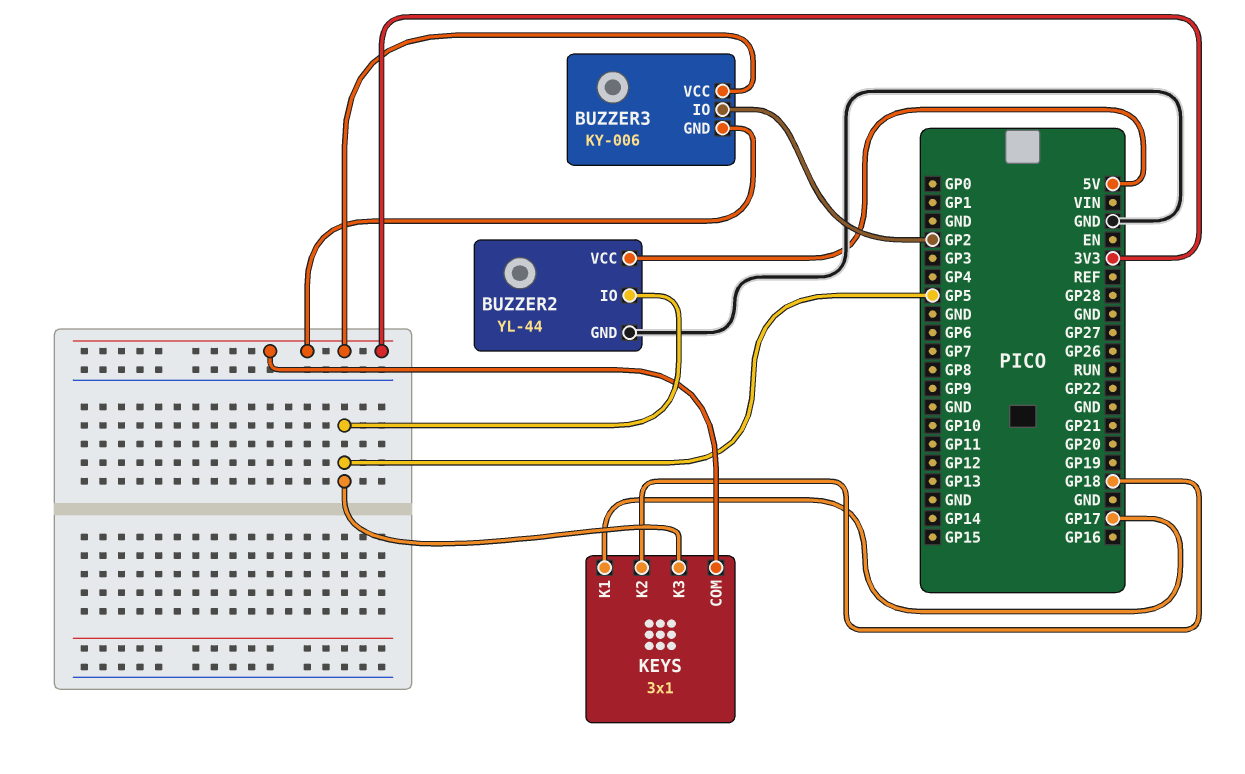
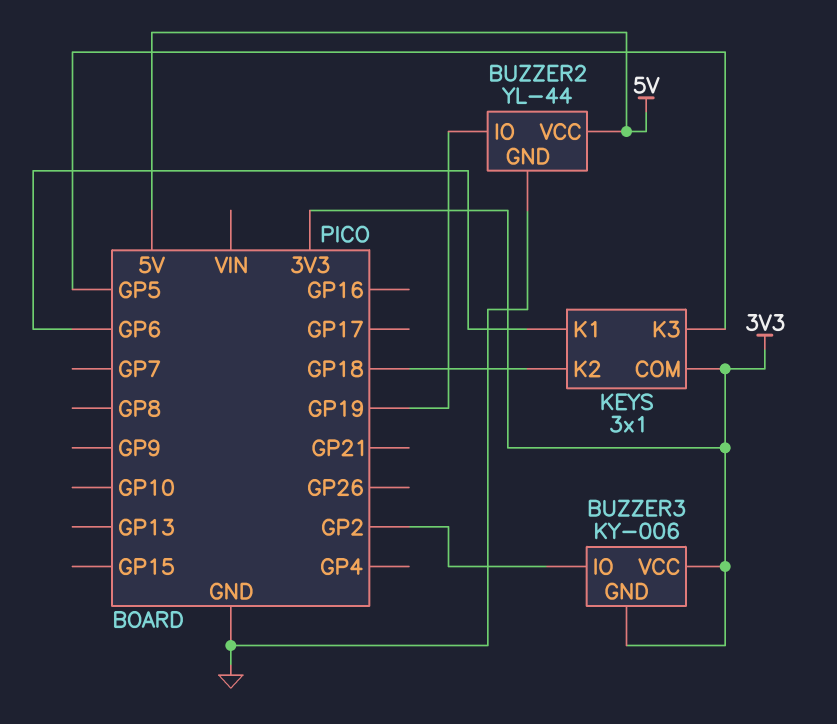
BUZZER2 pin IO: GP5 -> GP19
KEYS pin K1: GP17 -> GP6

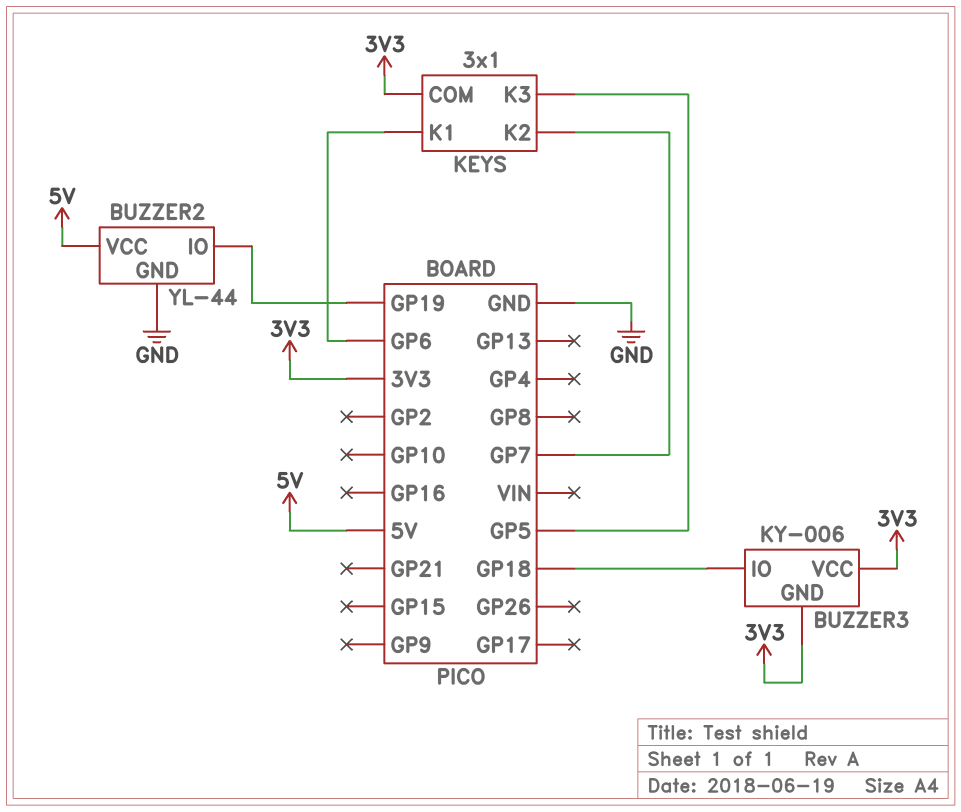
BUZZER3 pin IO: GP2 -> GP18
KEYS pin K2: GP18 -> GP7

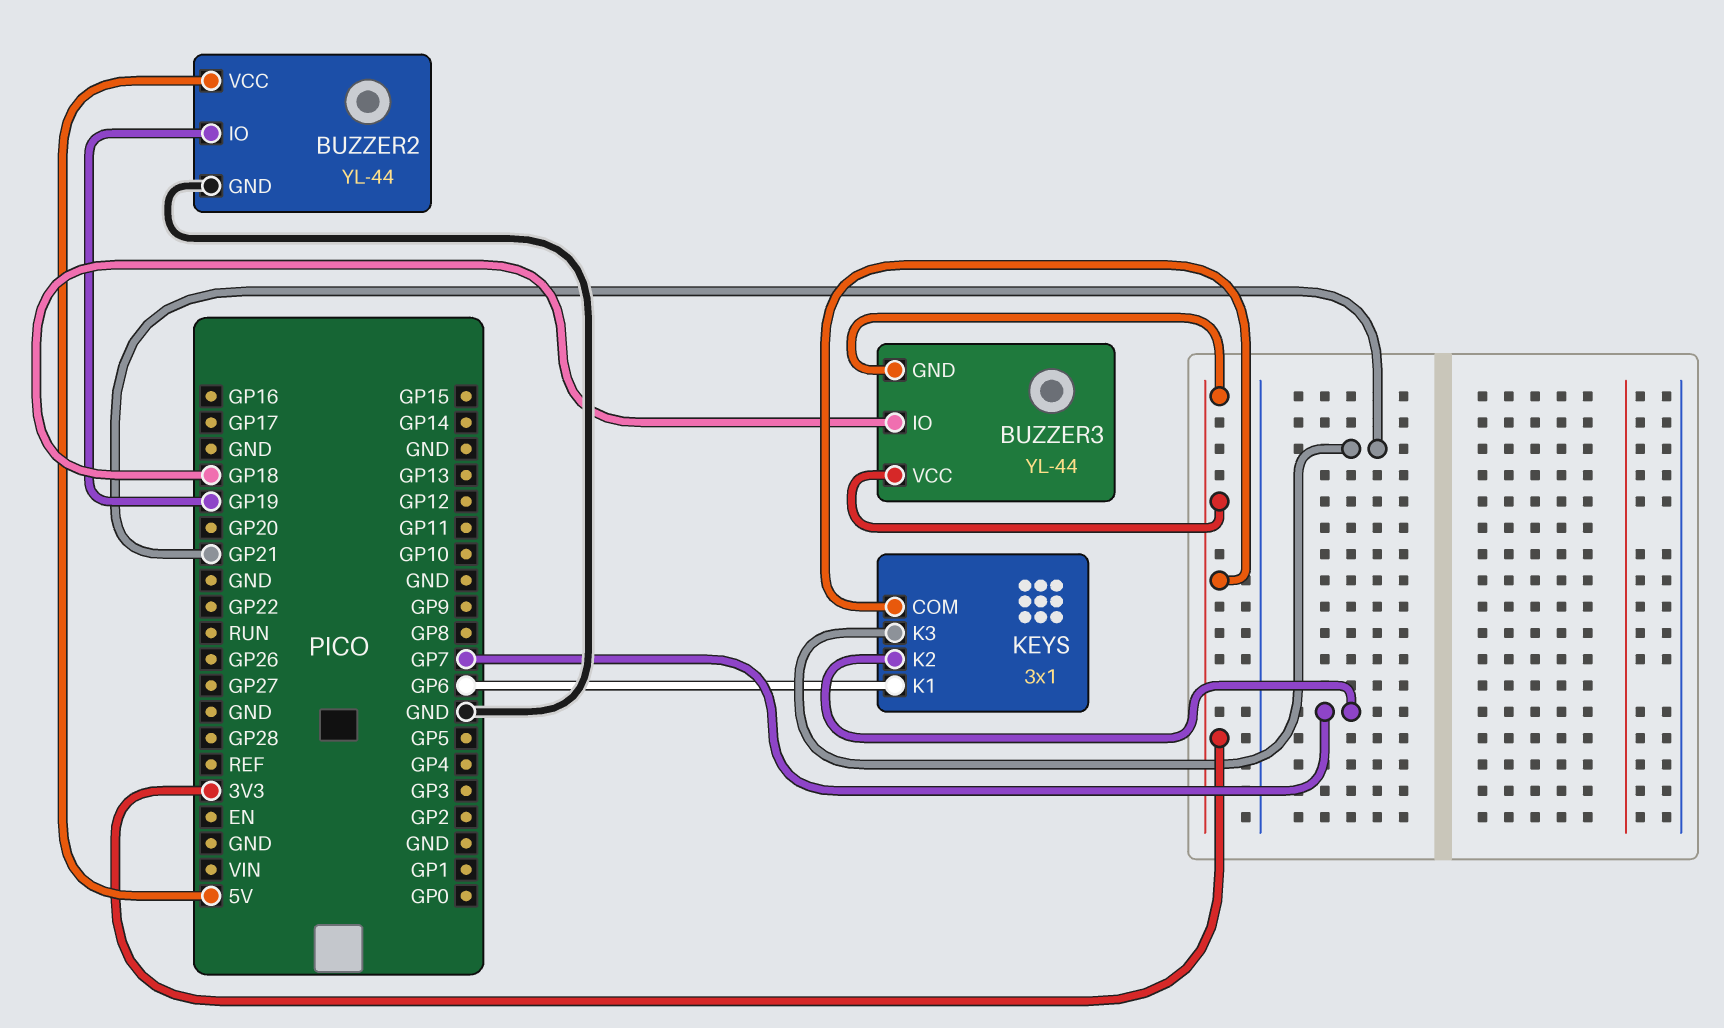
BUZZER3: KY-006 -> YL-44
KEYS pin K3: GP5 -> GP21

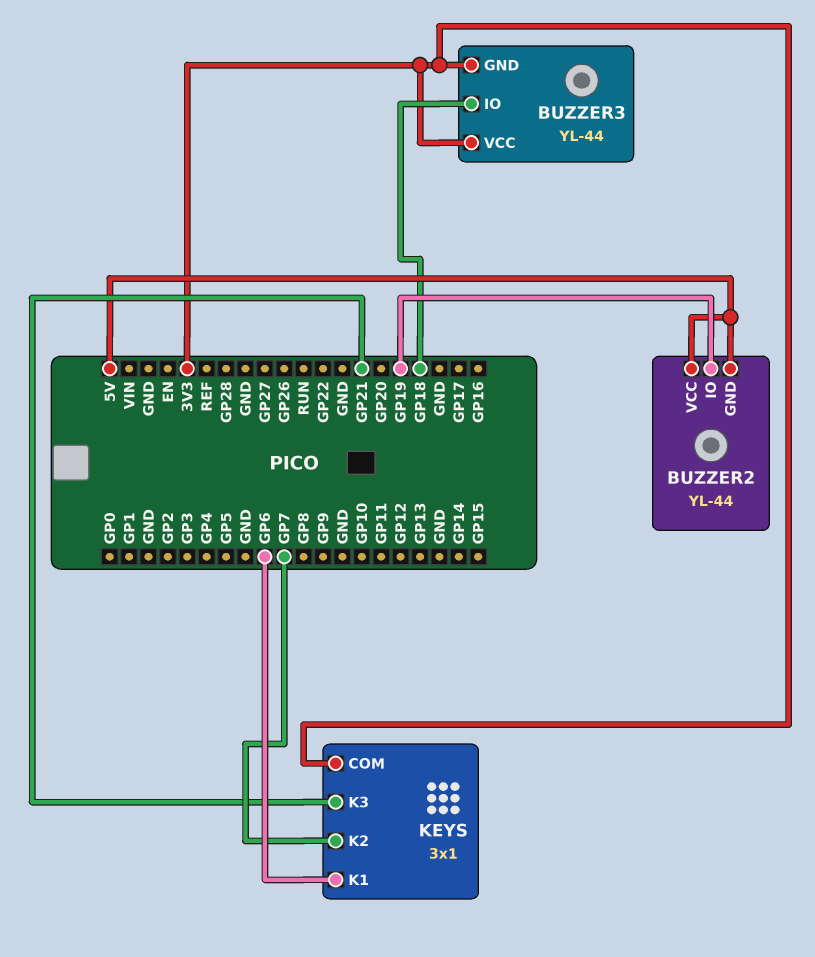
BUZZER2 pin GND: GND -> 5V

